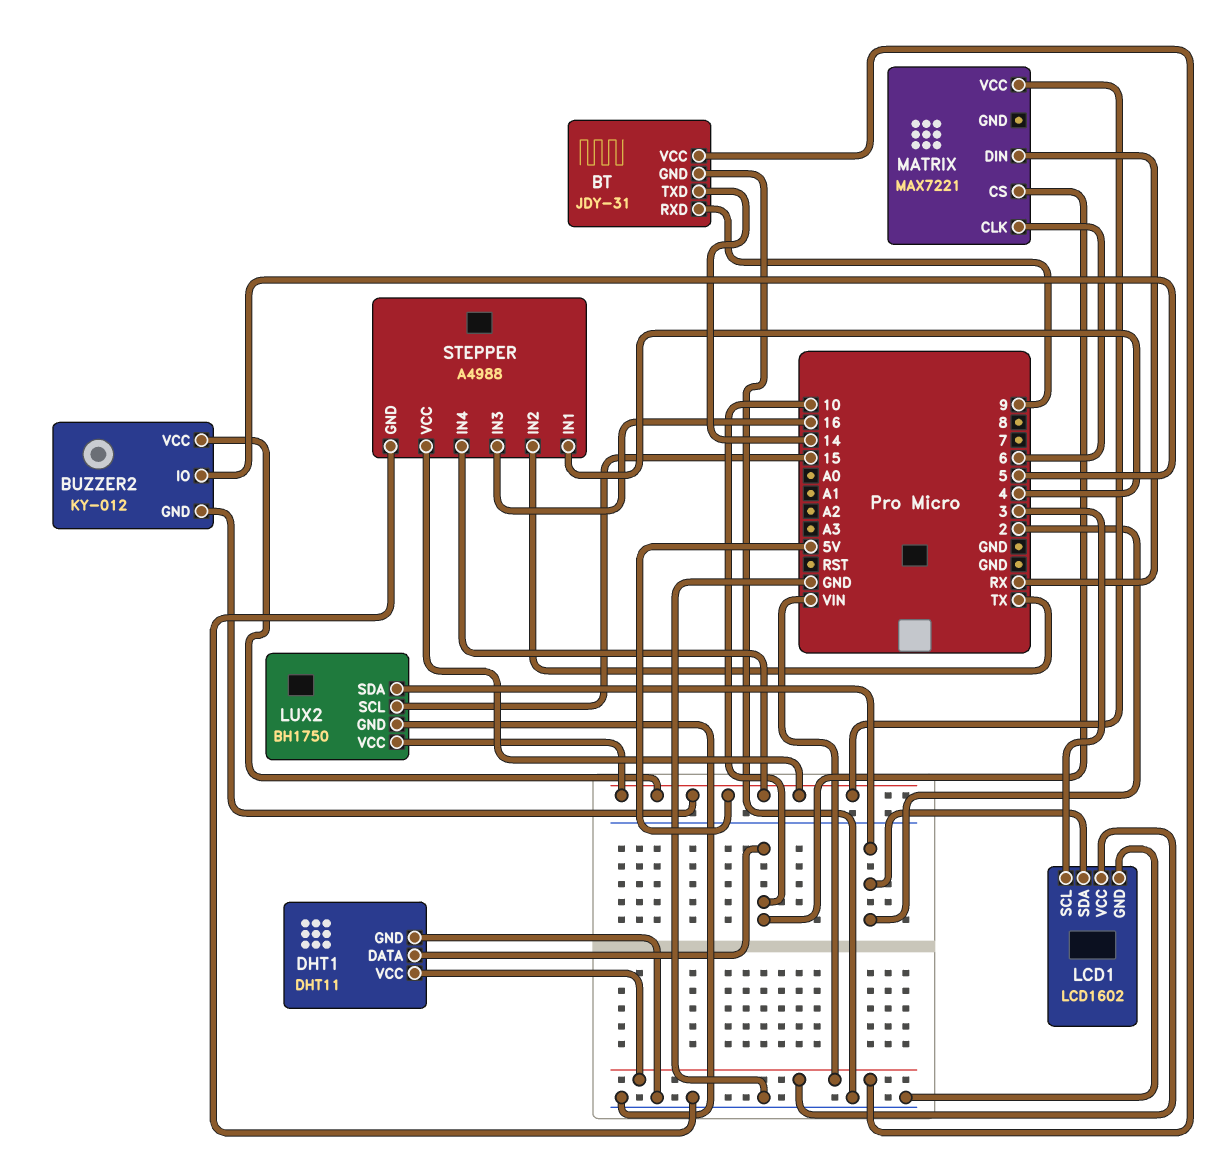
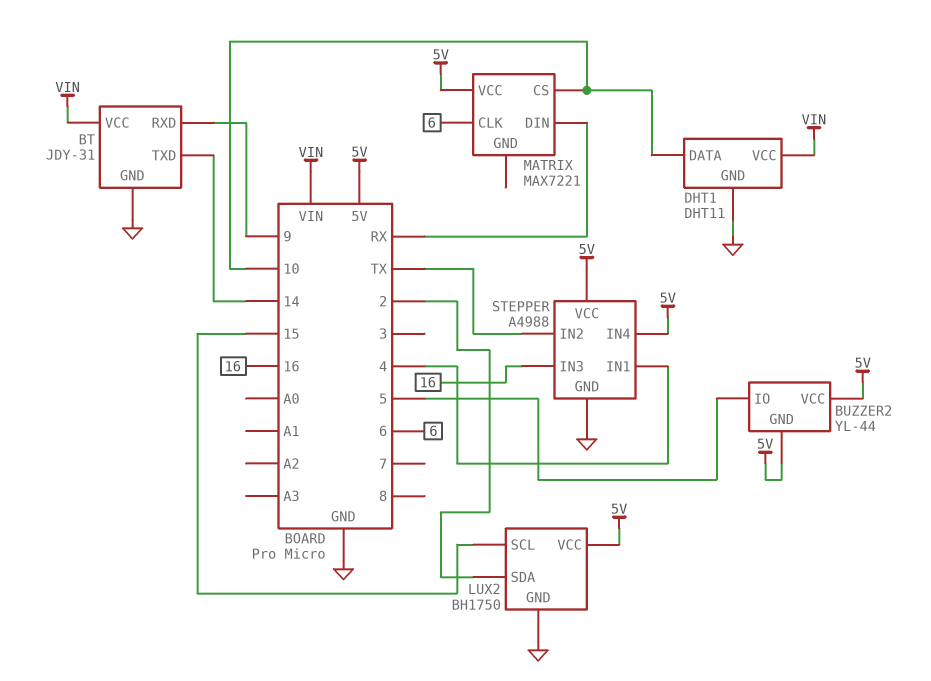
BUZZER2: KY-012 -> YL-44
LCD1: LCD1602 -> none
LCD1 pin GND: GND -> none
LCD1 pin SCL: 3 -> none
LCD1 pin SDA: 2 -> none
LCD1 pin VCC: VIN -> none

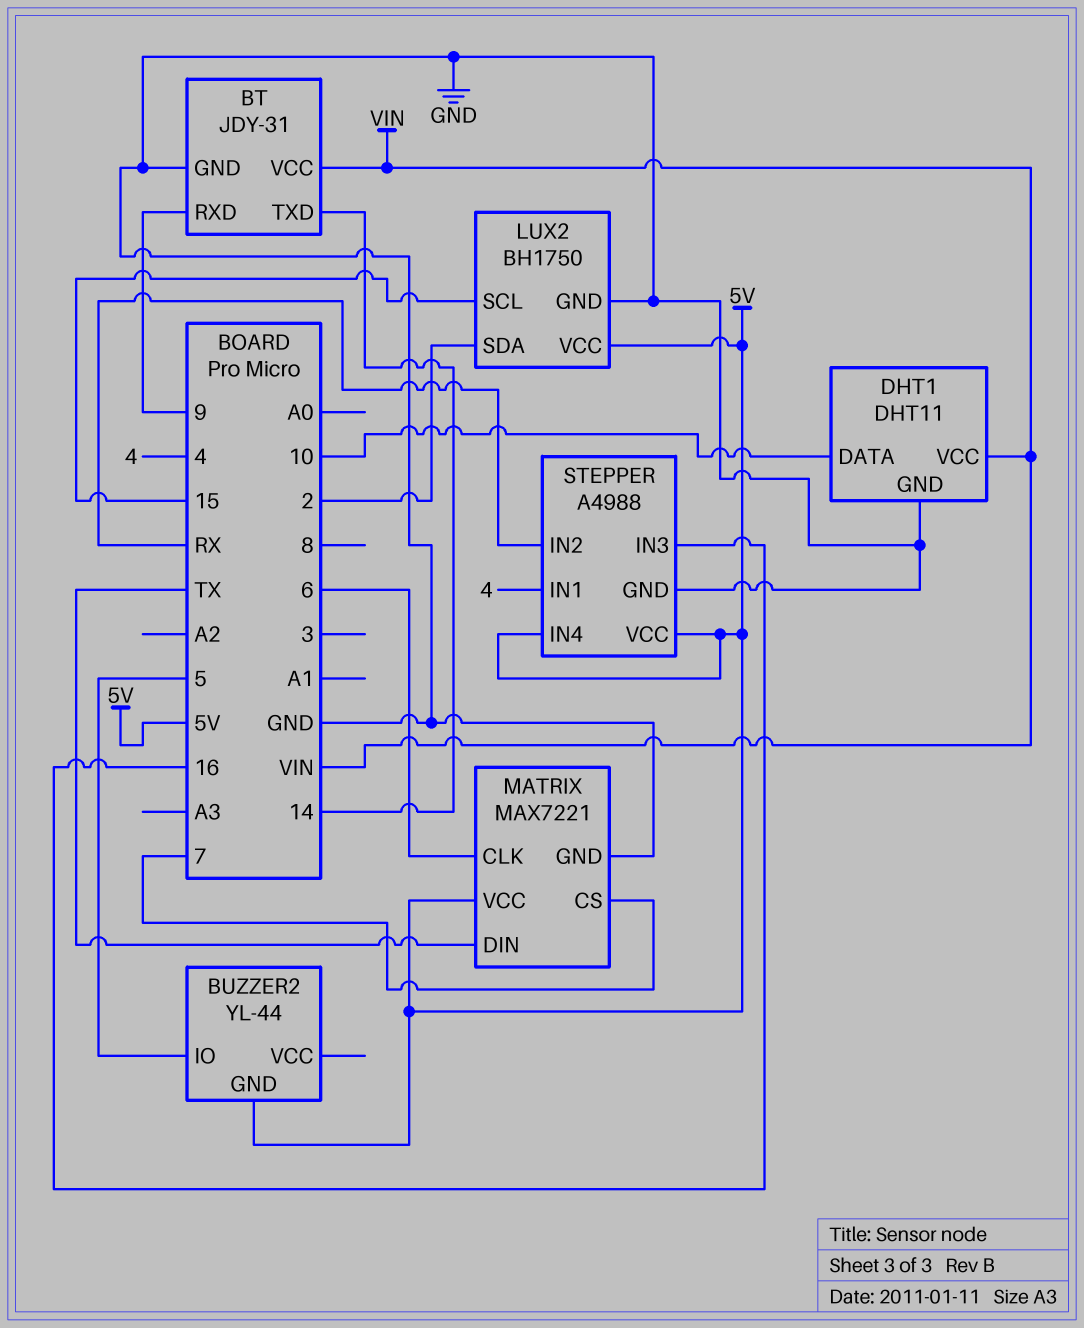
BUZZER2 pin VCC: 5V -> none
MATRIX pin CS: 10 -> 7
MATRIX pin DIN: RX -> TX
MATRIX pin GND: none -> GND
STEPPER pin IN2: TX -> RX

